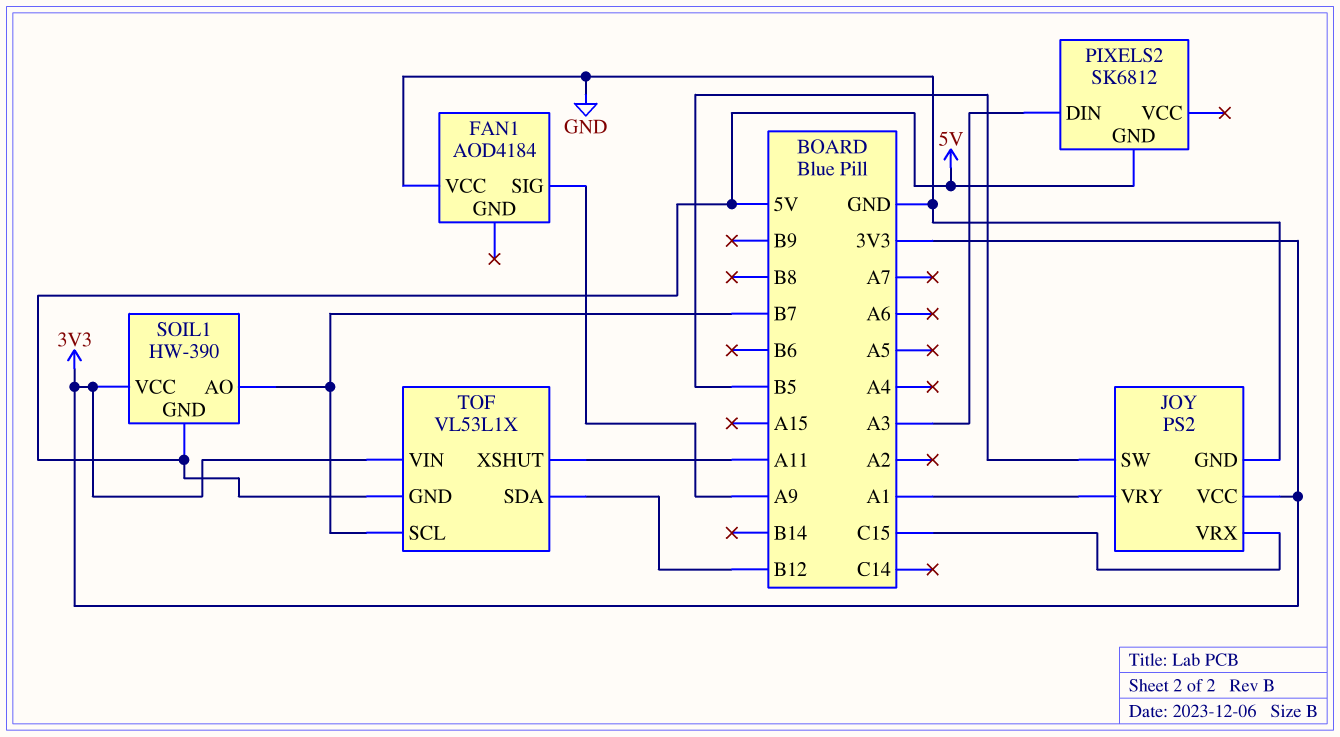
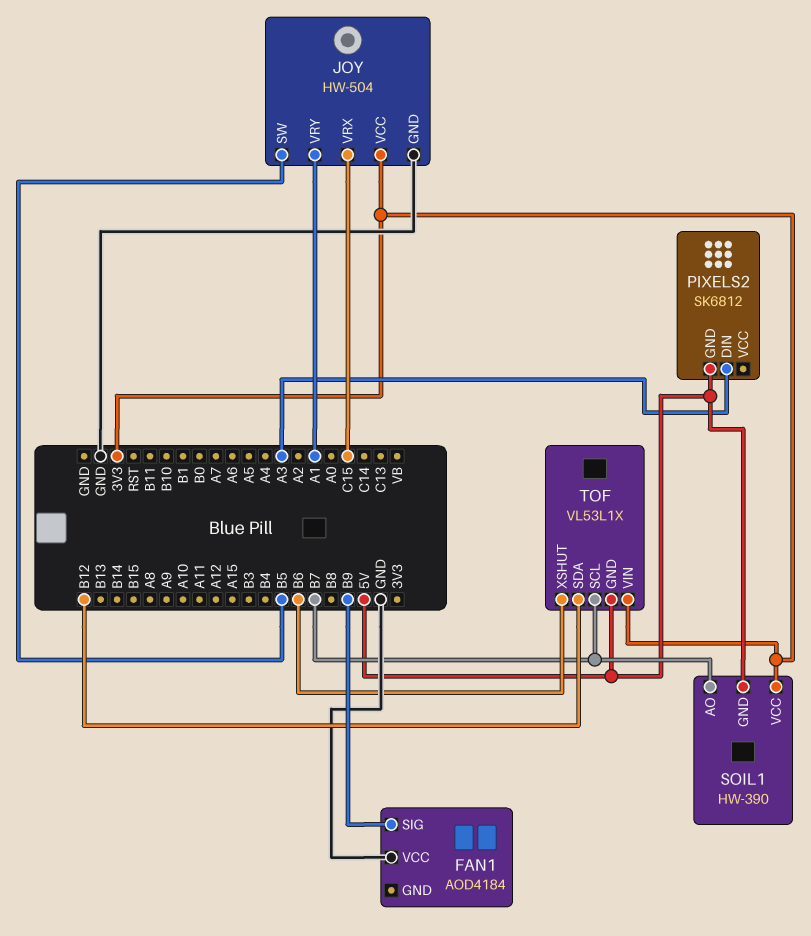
FAN1 pin SIG: A9 -> B9
JOY: PS2 -> HW-504
TOF pin XSHUT: A11 -> B6

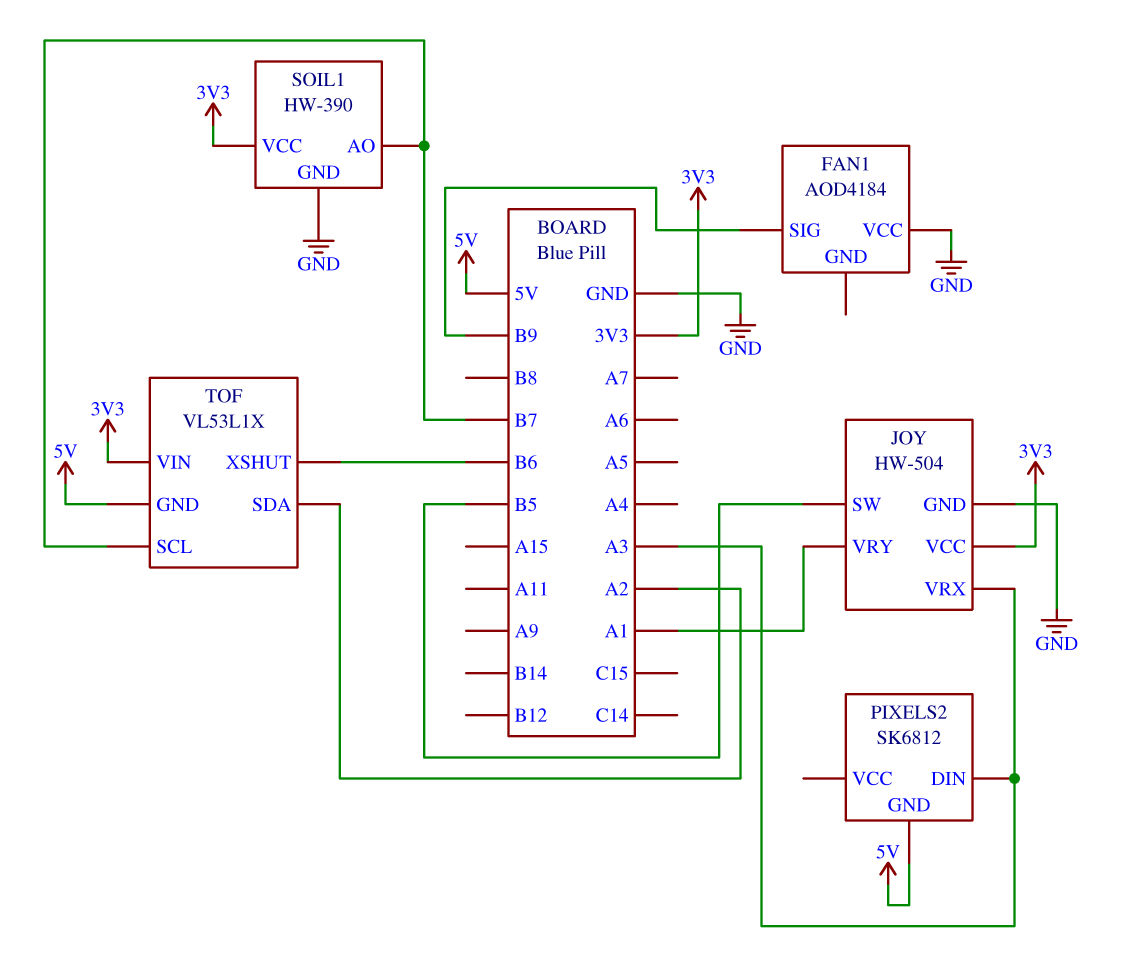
JOY pin VRX: C15 -> A3
SOIL1 pin GND: 5V -> GND
TOF pin SDA: B12 -> A2

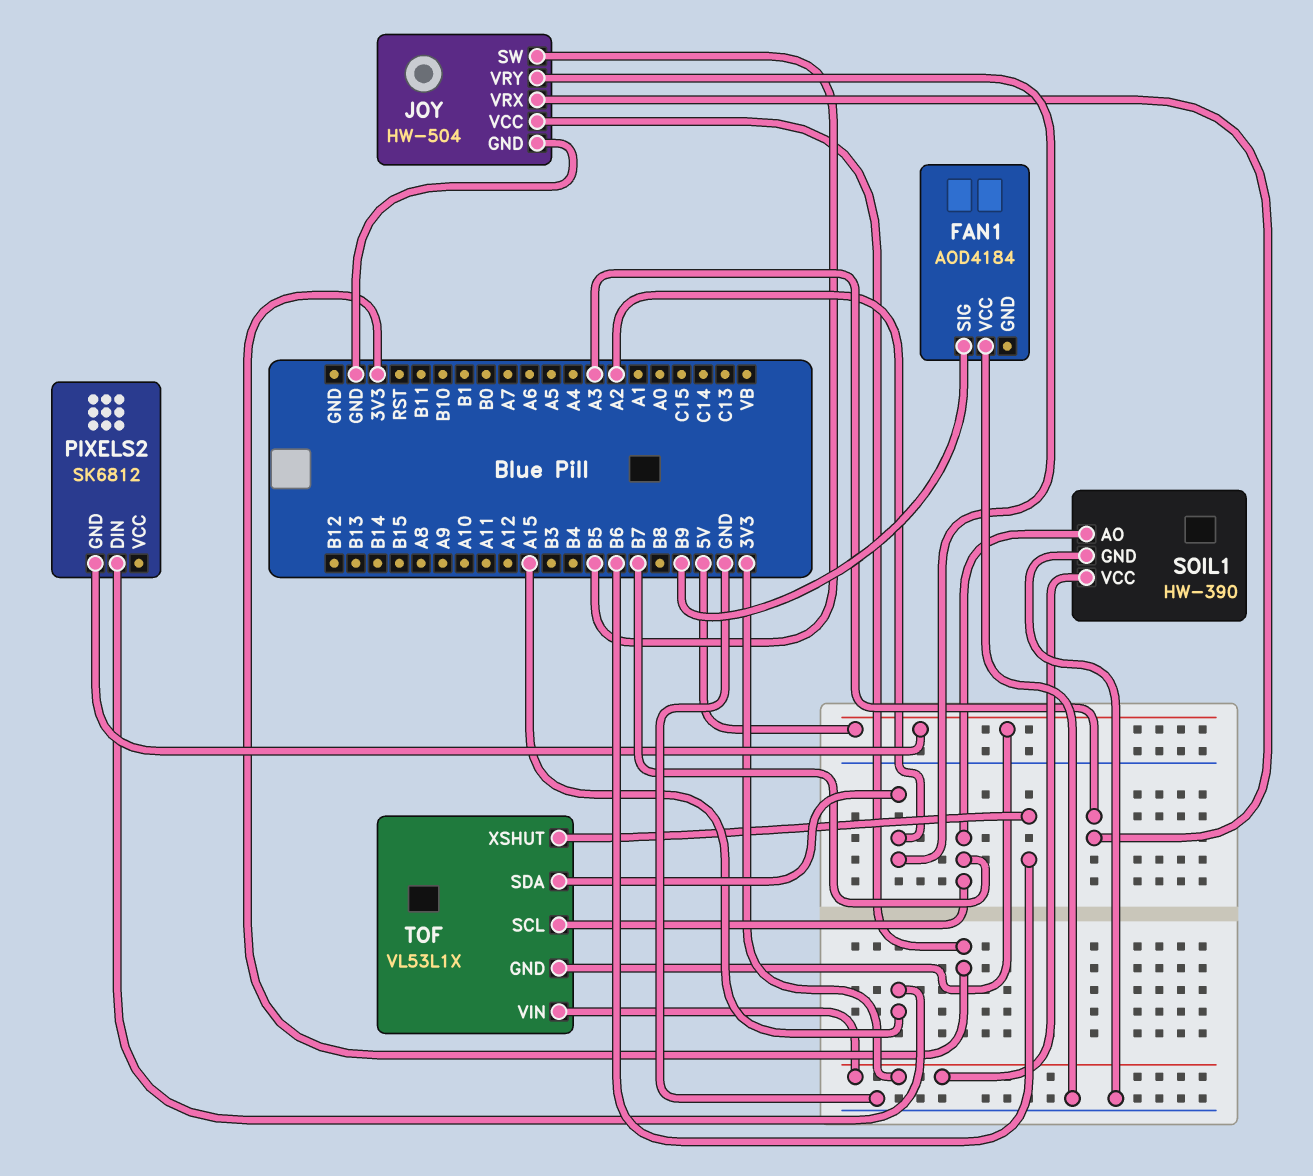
JOY pin VRY: A1 -> A2
PIXELS2 pin DIN: A3 -> A15

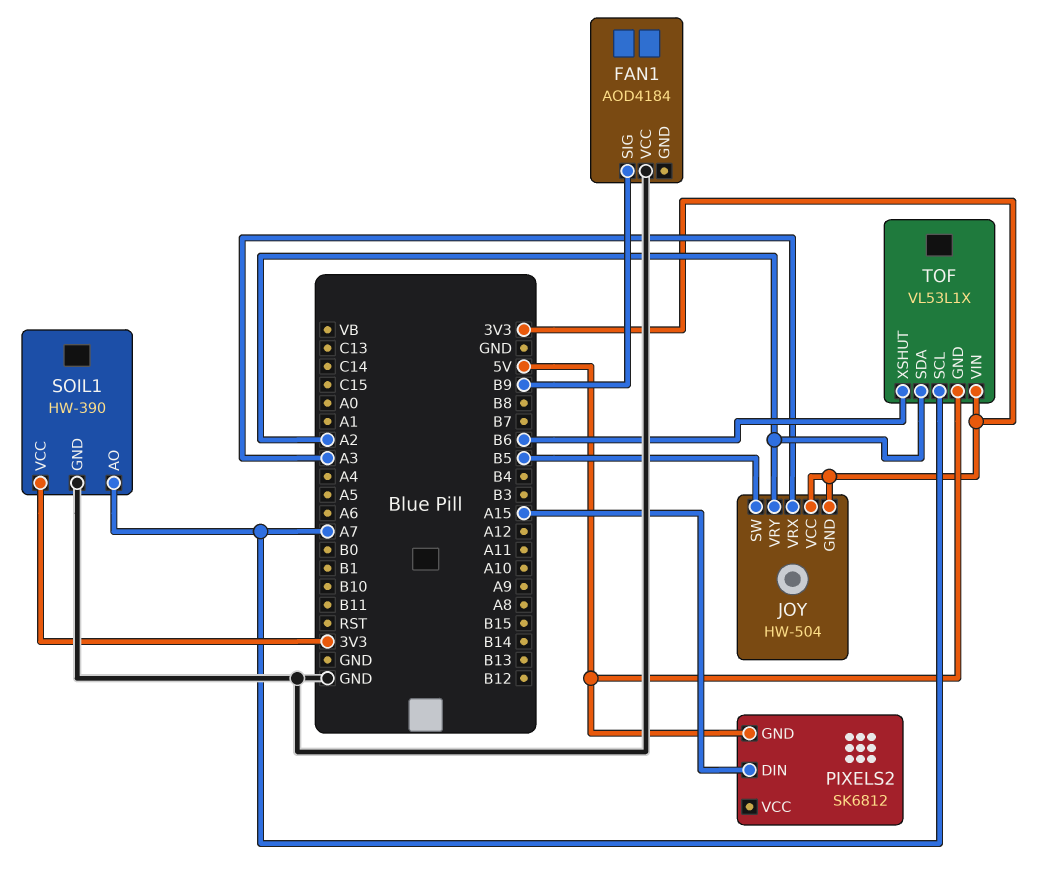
JOY pin GND: GND -> 3V3
SOIL1 pin AO: B7 -> A7
TOF pin SCL: B7 -> A7

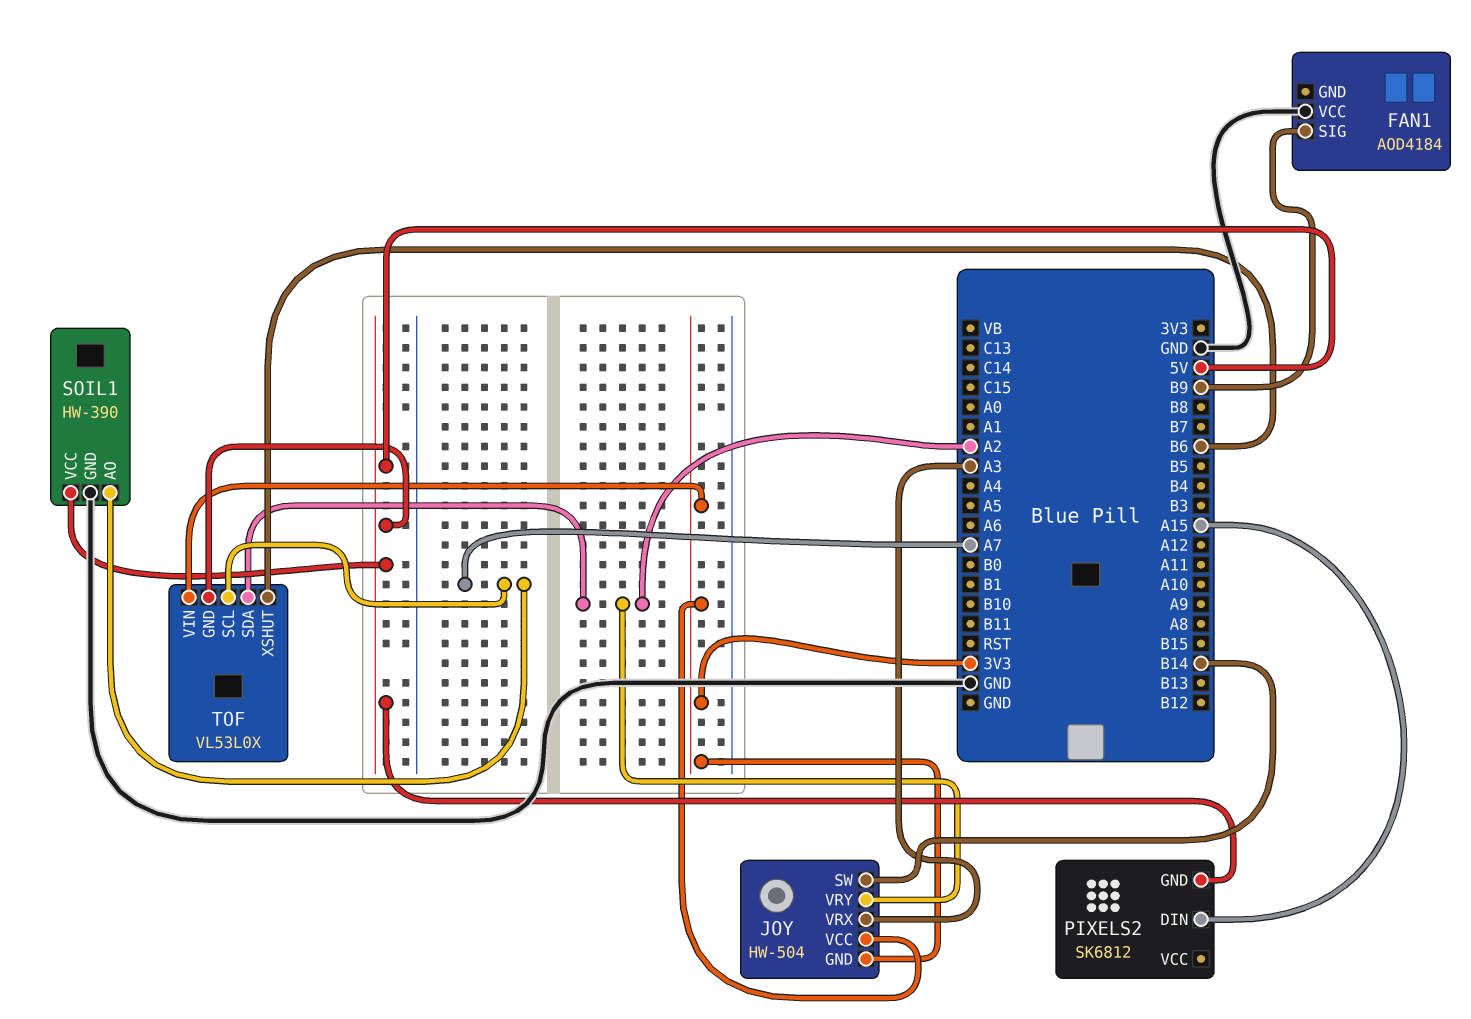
JOY pin SW: B5 -> B14
SOIL1 pin VCC: 3V3 -> 5V
TOF: VL53L1X -> VL53L0X

